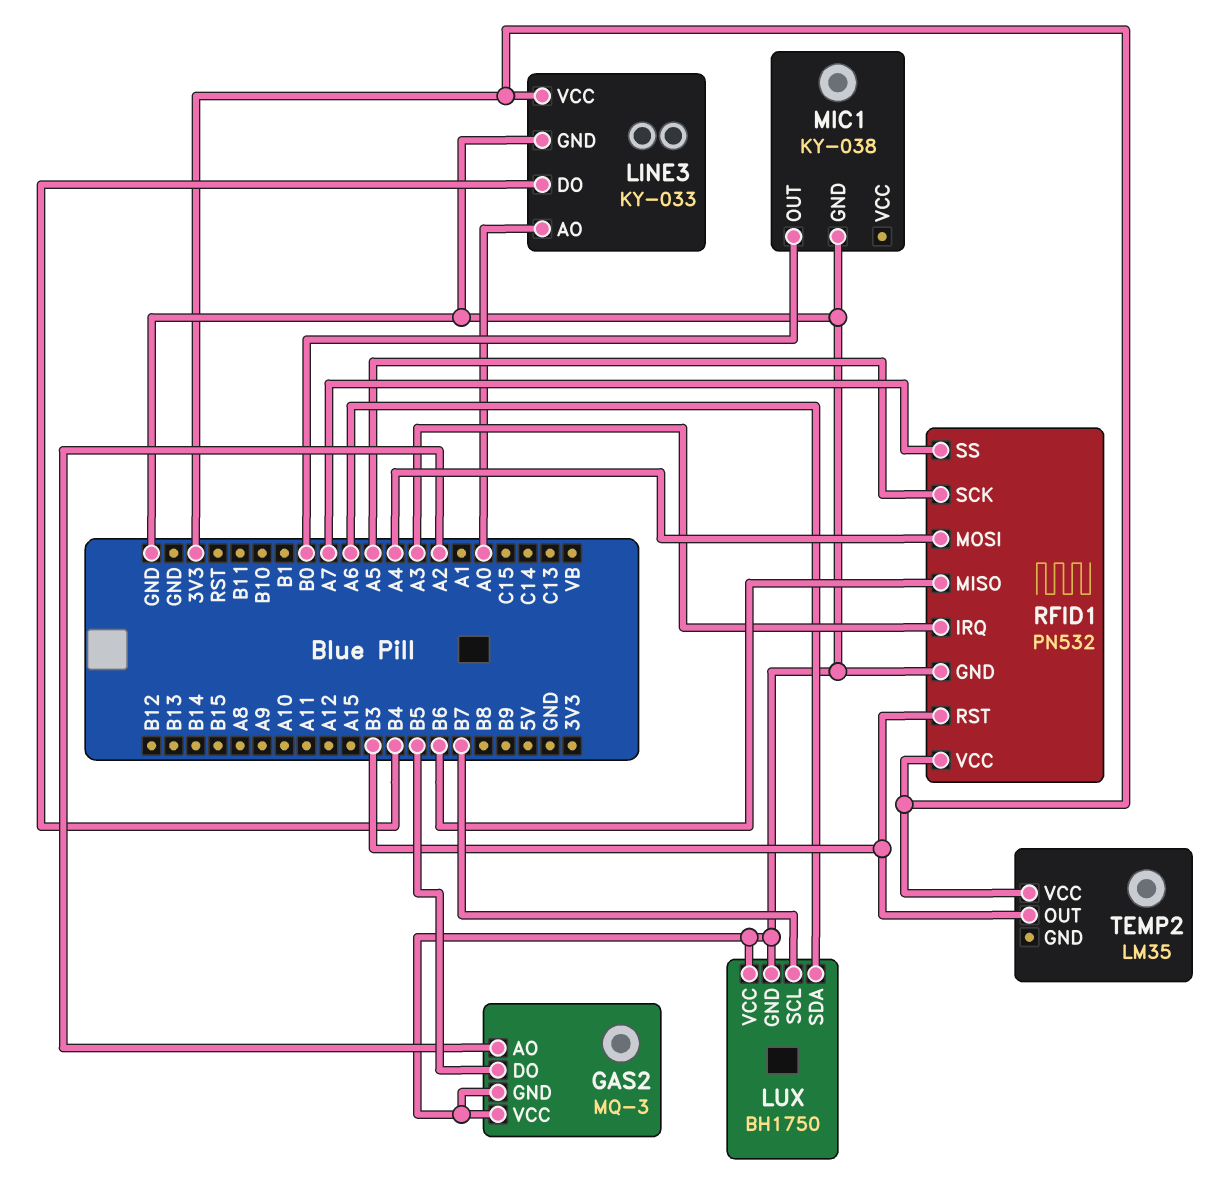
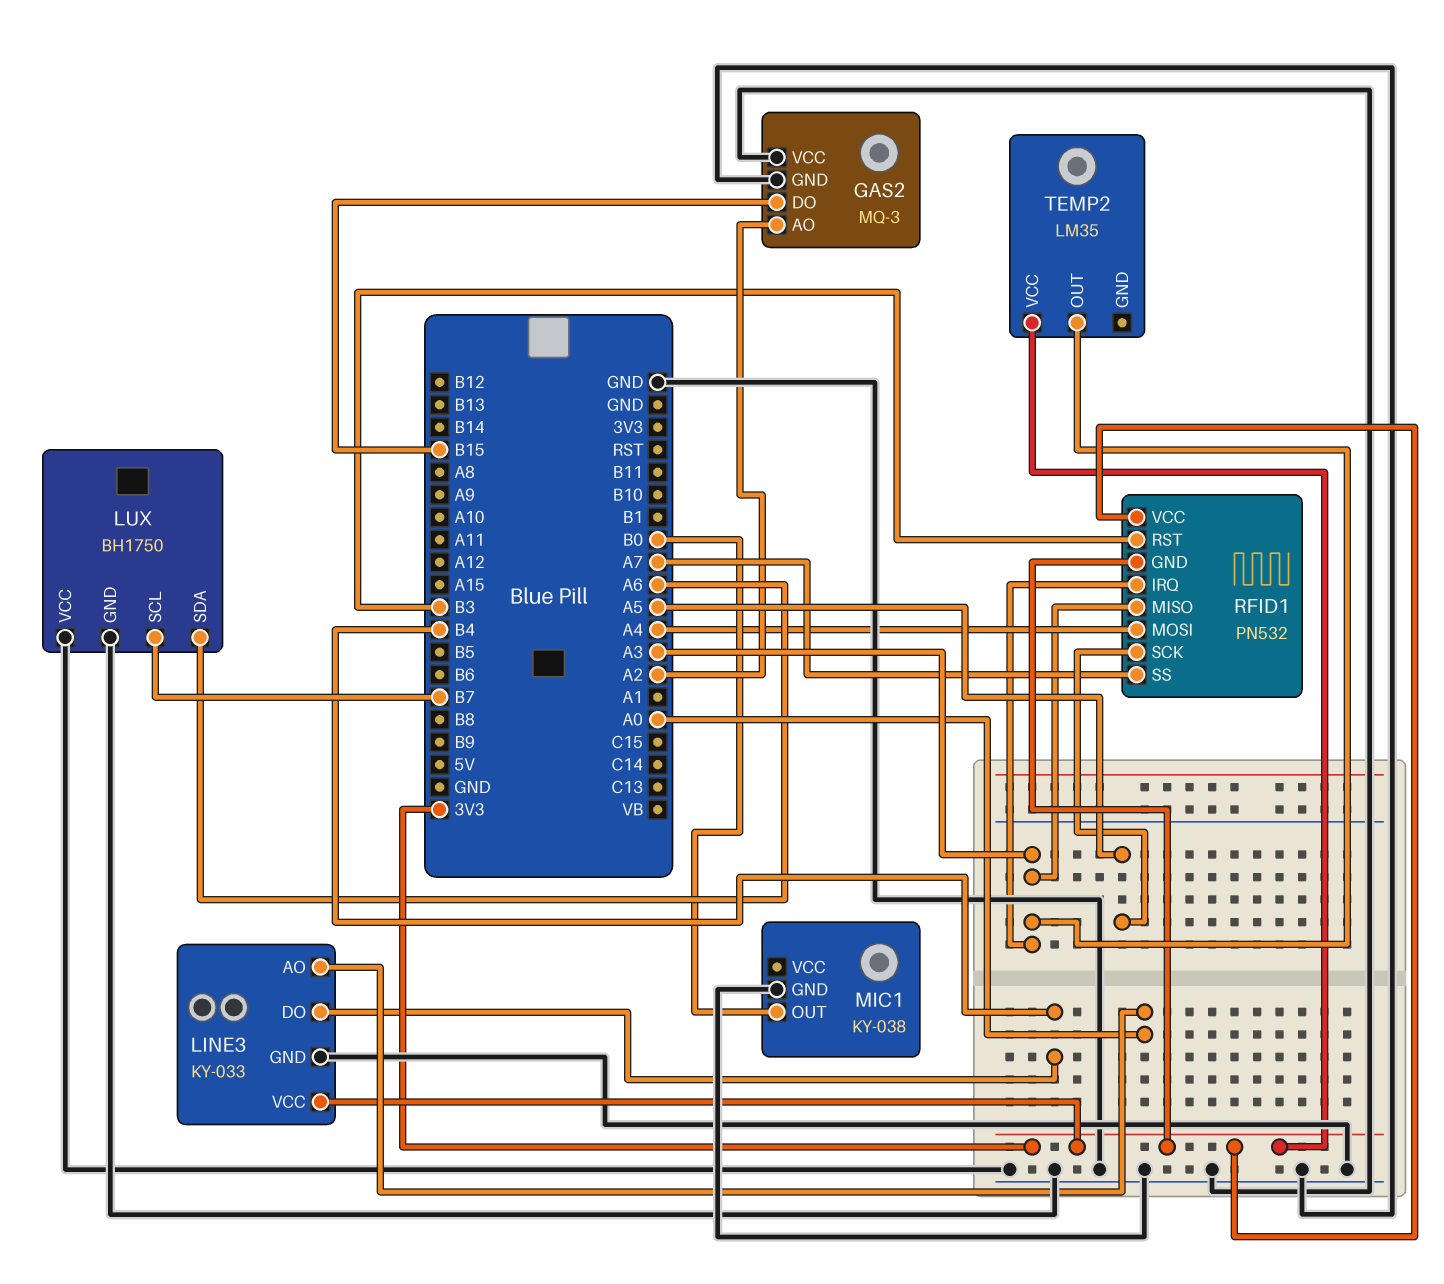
GAS2 pin DO: B5 -> B15
RFID1 pin GND: GND -> 3V3
RFID1 pin MISO: B6 -> A3
TEMP2 pin OUT: B3 -> A3

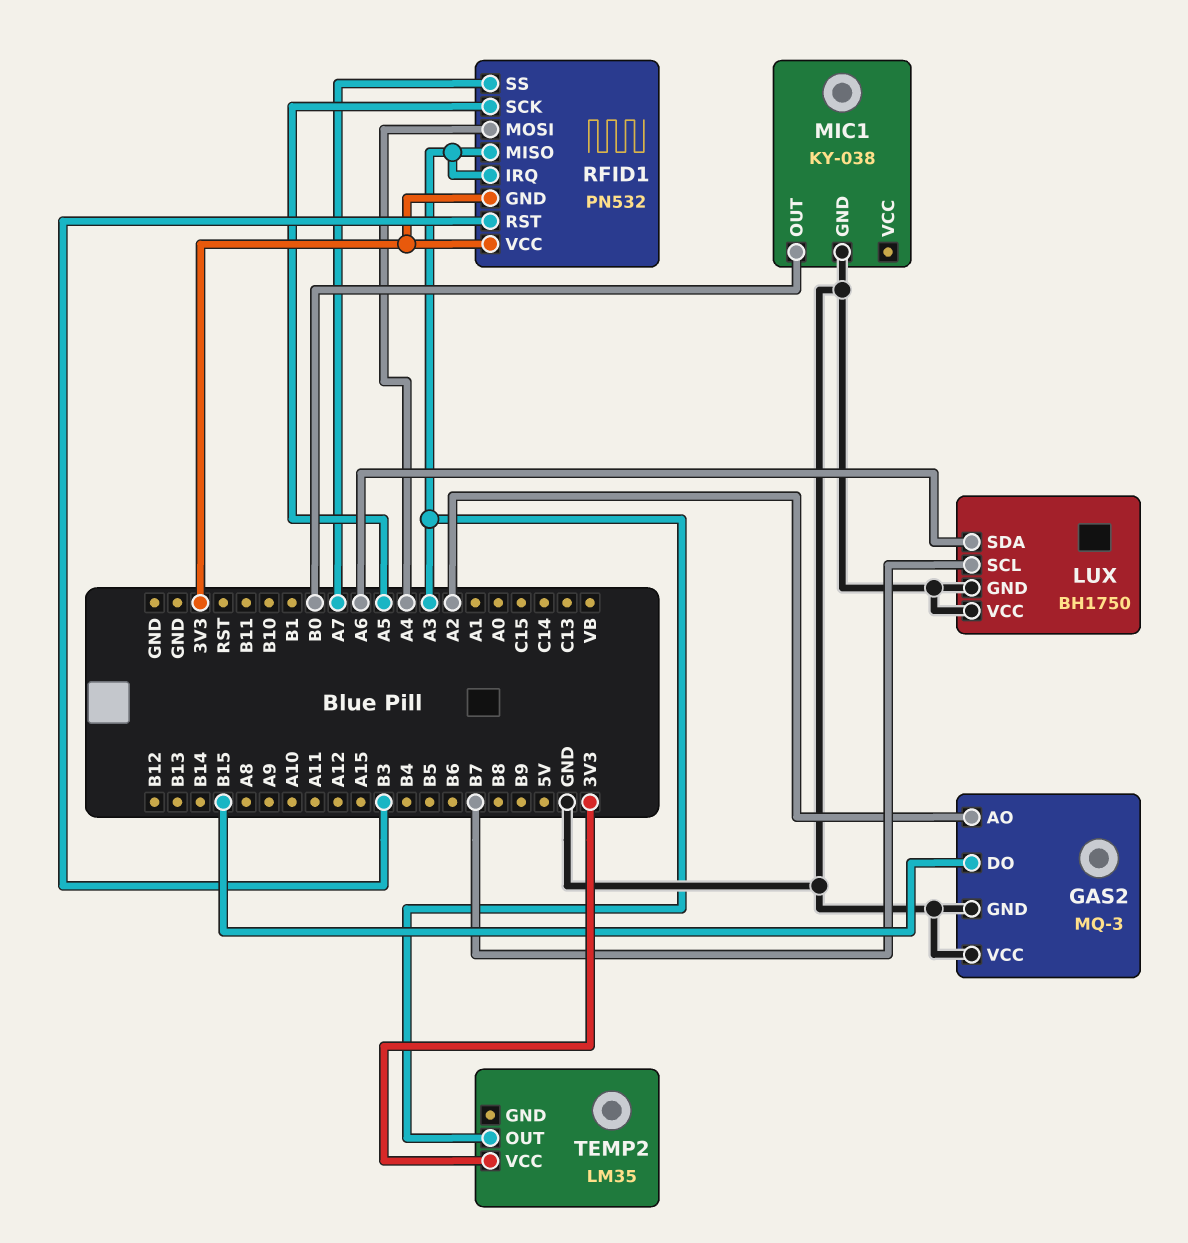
LINE3: KY-033 -> none
LINE3 pin AO: A0 -> none
LINE3 pin DO: B4 -> none
LINE3 pin GND: GND -> none
LINE3 pin VCC: 3V3 -> none

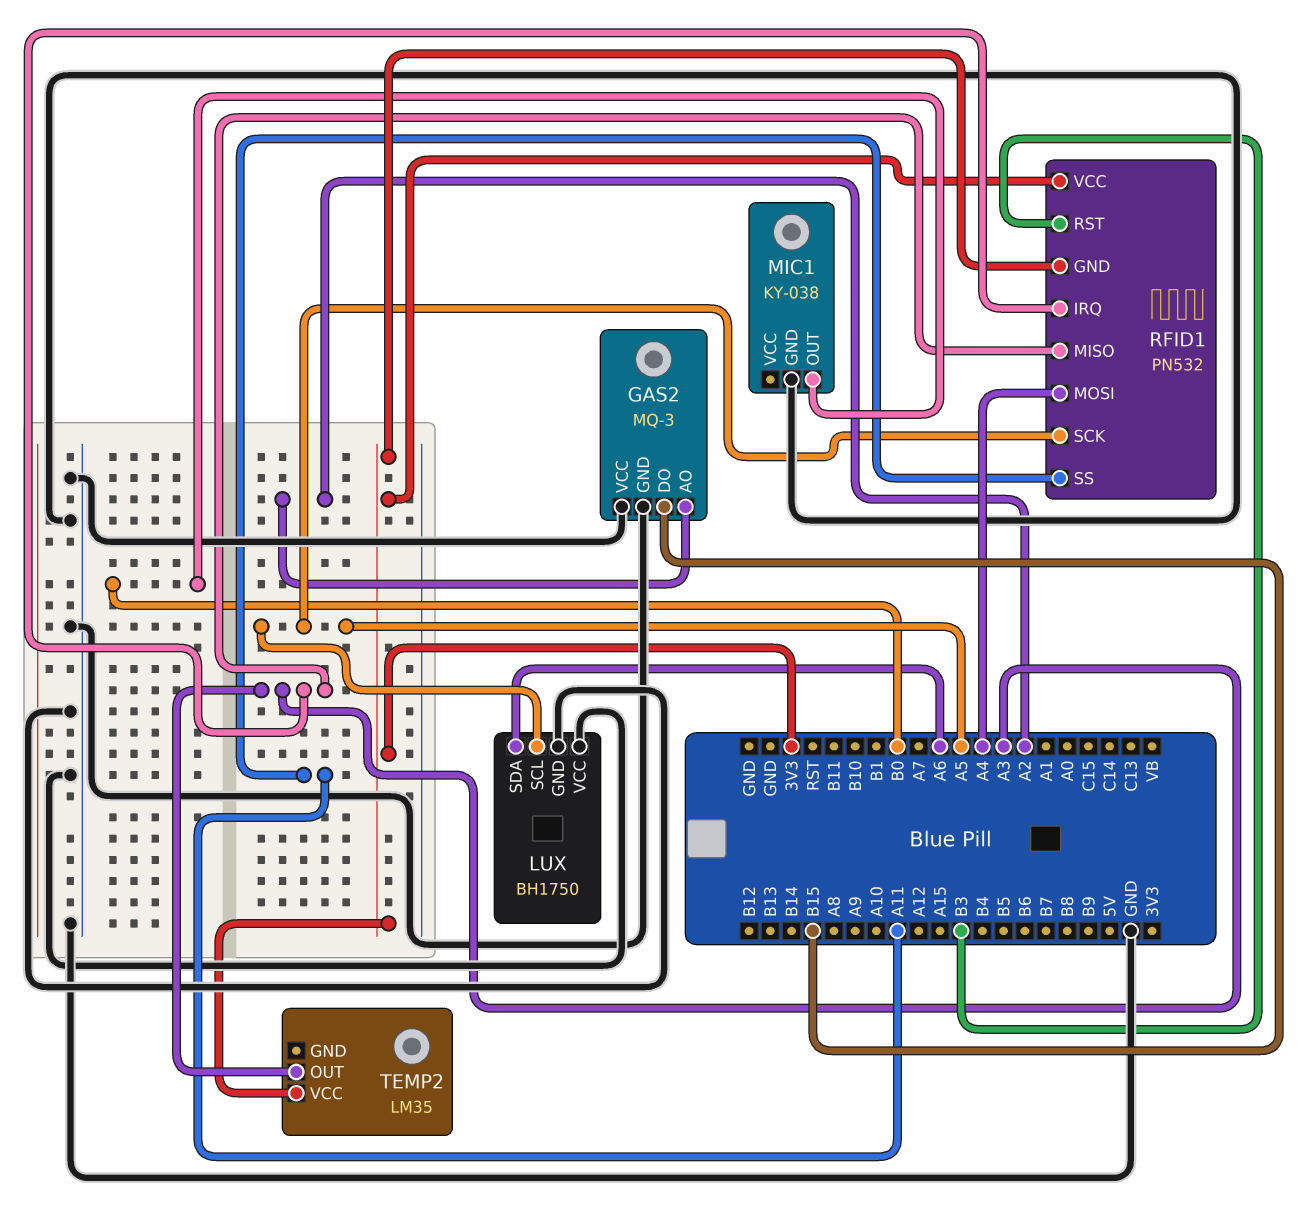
LUX pin SCL: B7 -> A5
RFID1 pin SS: A7 -> A11

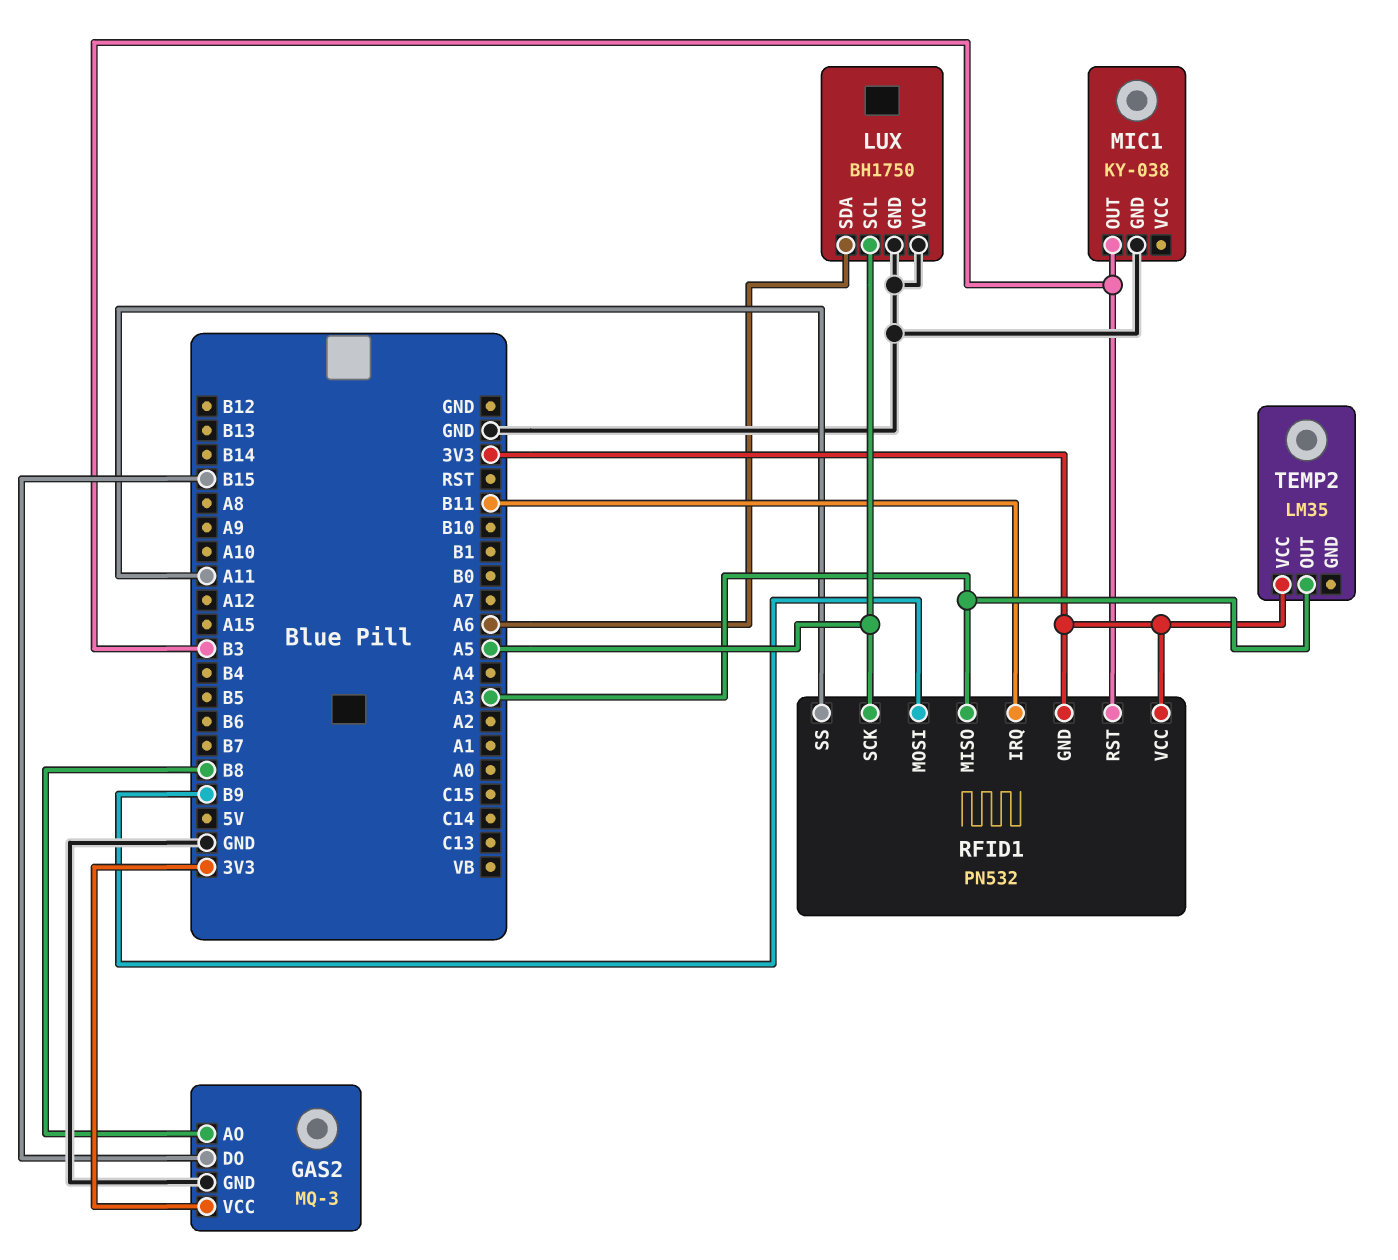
GAS2 pin AO: A2 -> B8
GAS2 pin VCC: GND -> 3V3
MIC1 pin OUT: B0 -> B3
RFID1 pin IRQ: A3 -> B11
RFID1 pin MOSI: A4 -> B9

